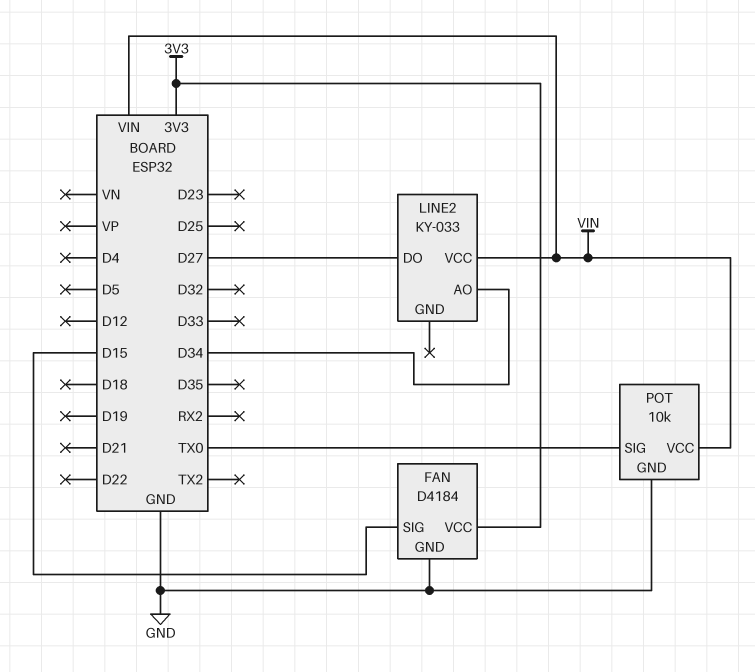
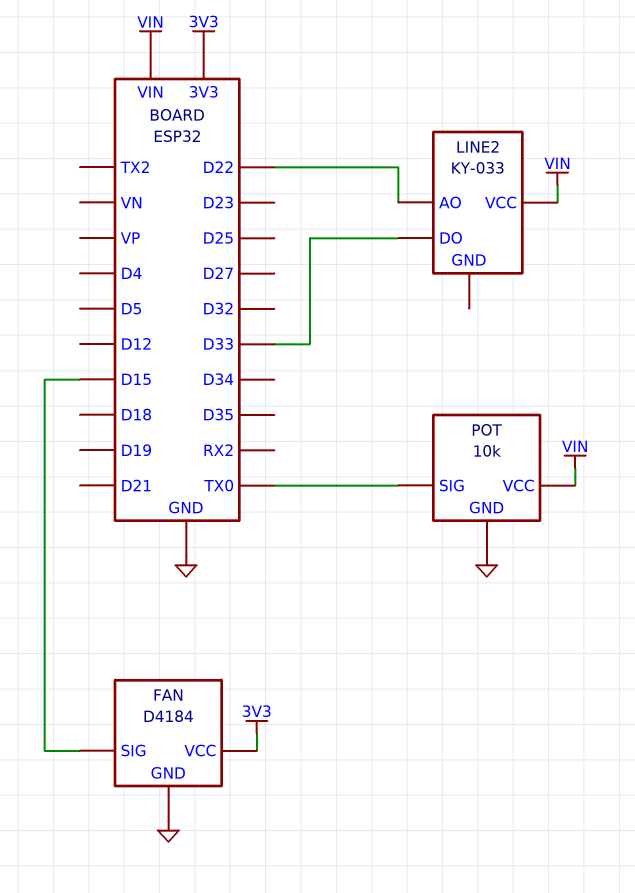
LINE2 pin AO: D34 -> D22
LINE2 pin DO: D27 -> D33

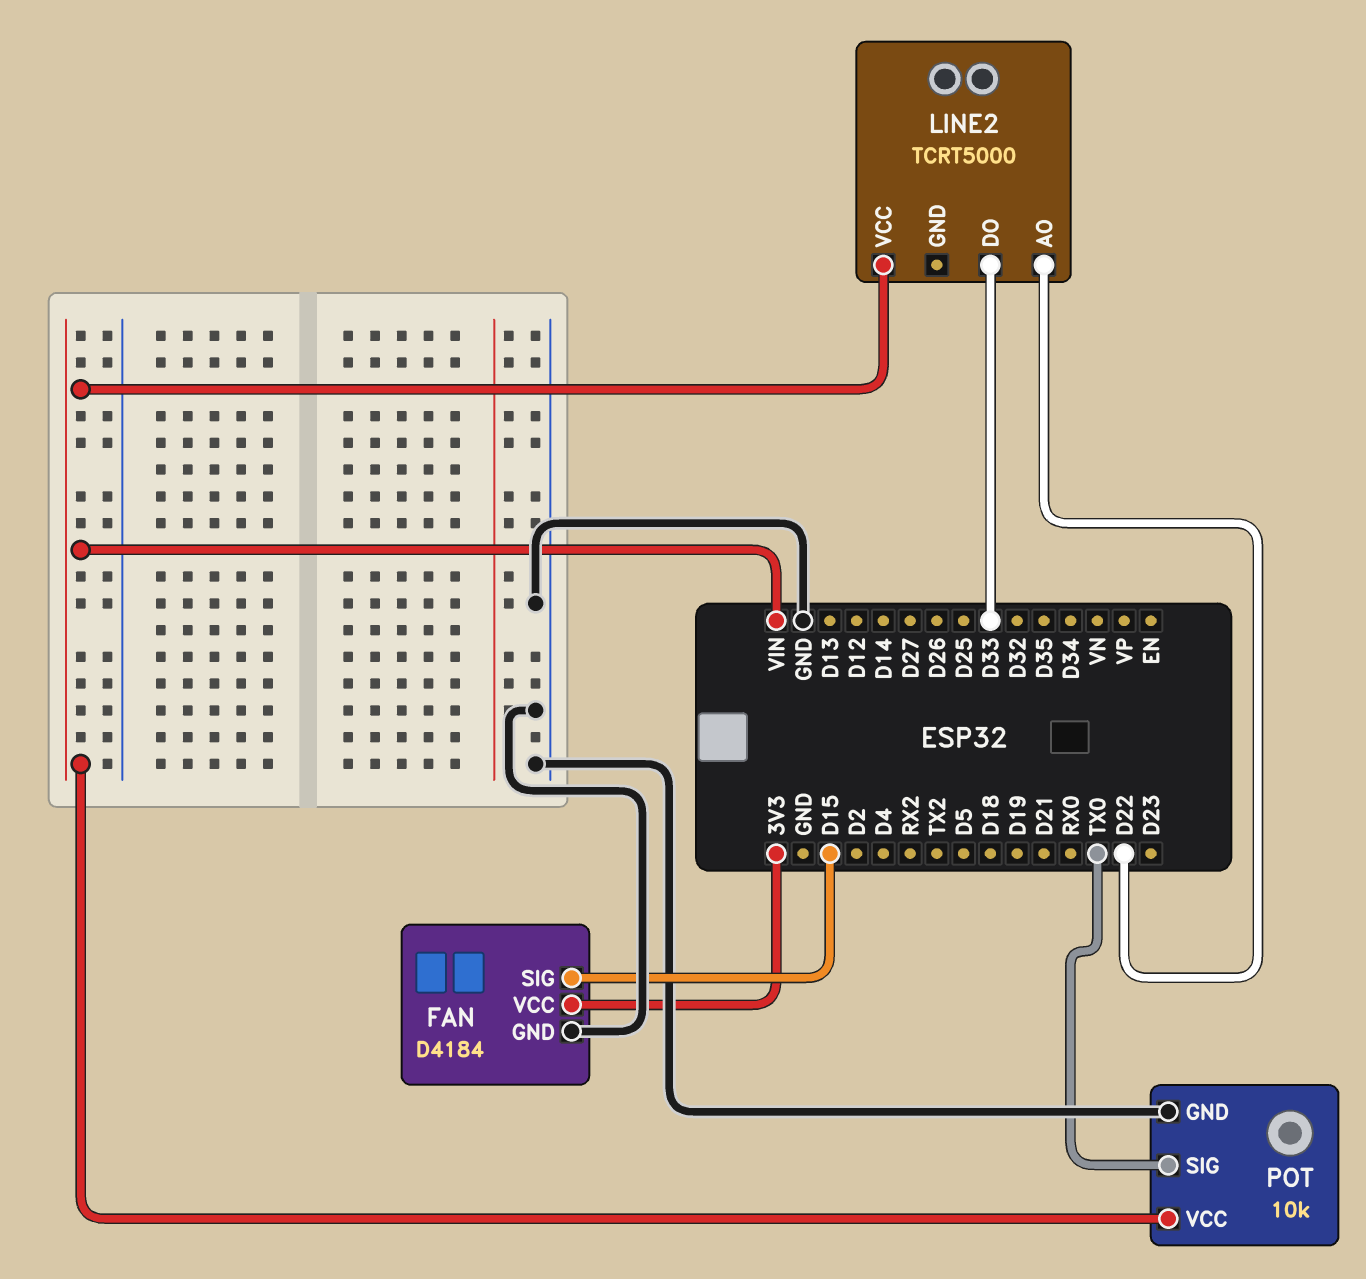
LINE2: KY-033 -> TCRT5000

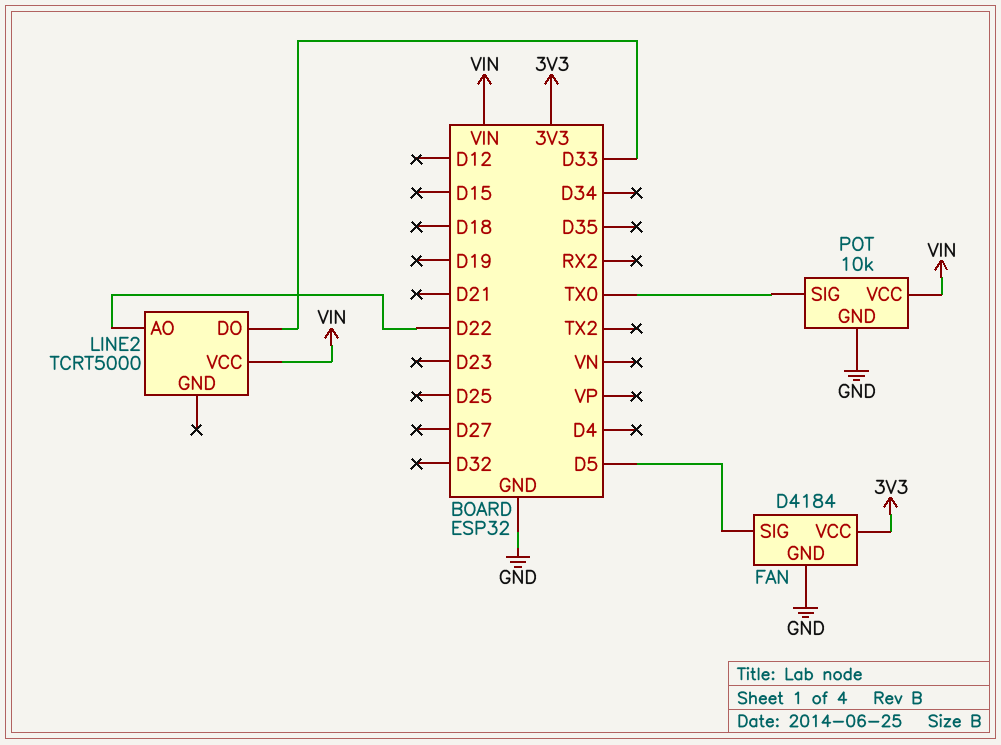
FAN pin SIG: D15 -> D5

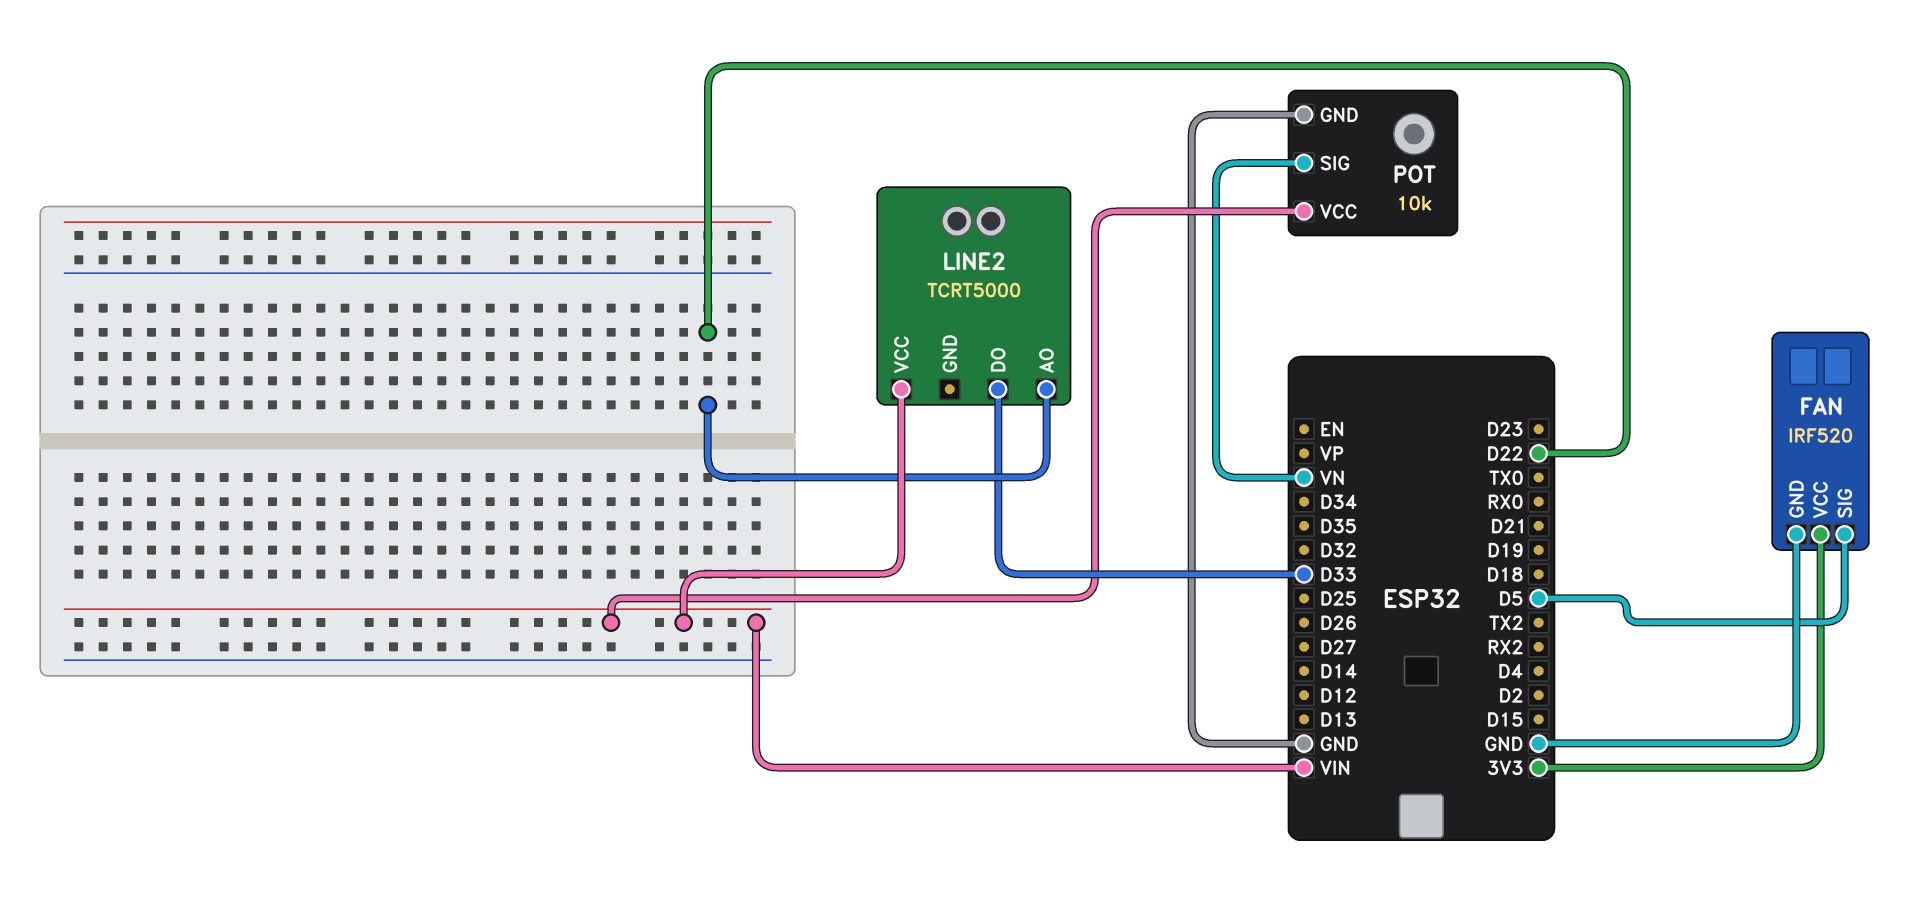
FAN: D4184 -> IRF520
POT pin SIG: TX0 -> VN

